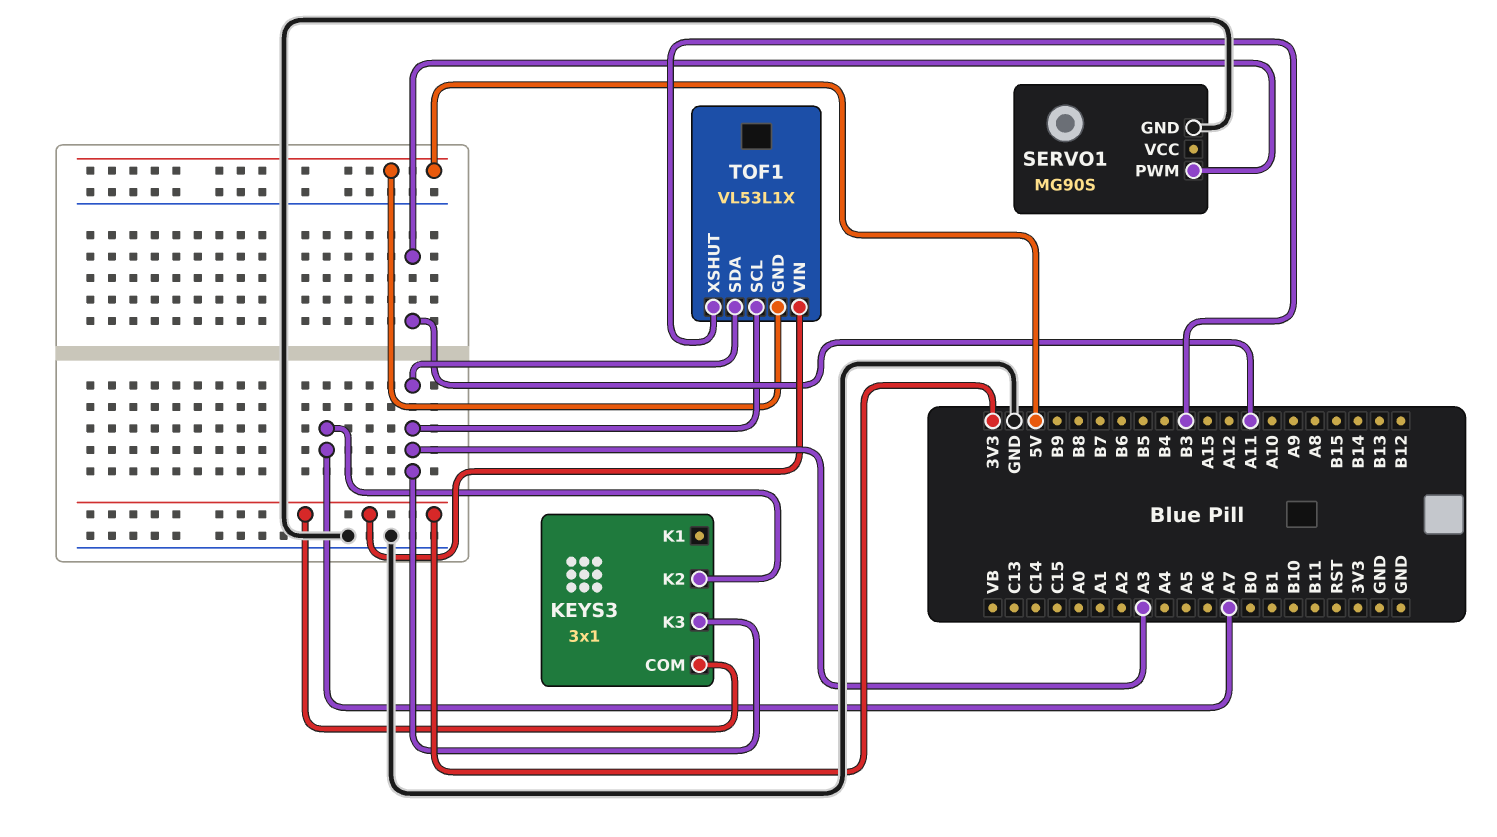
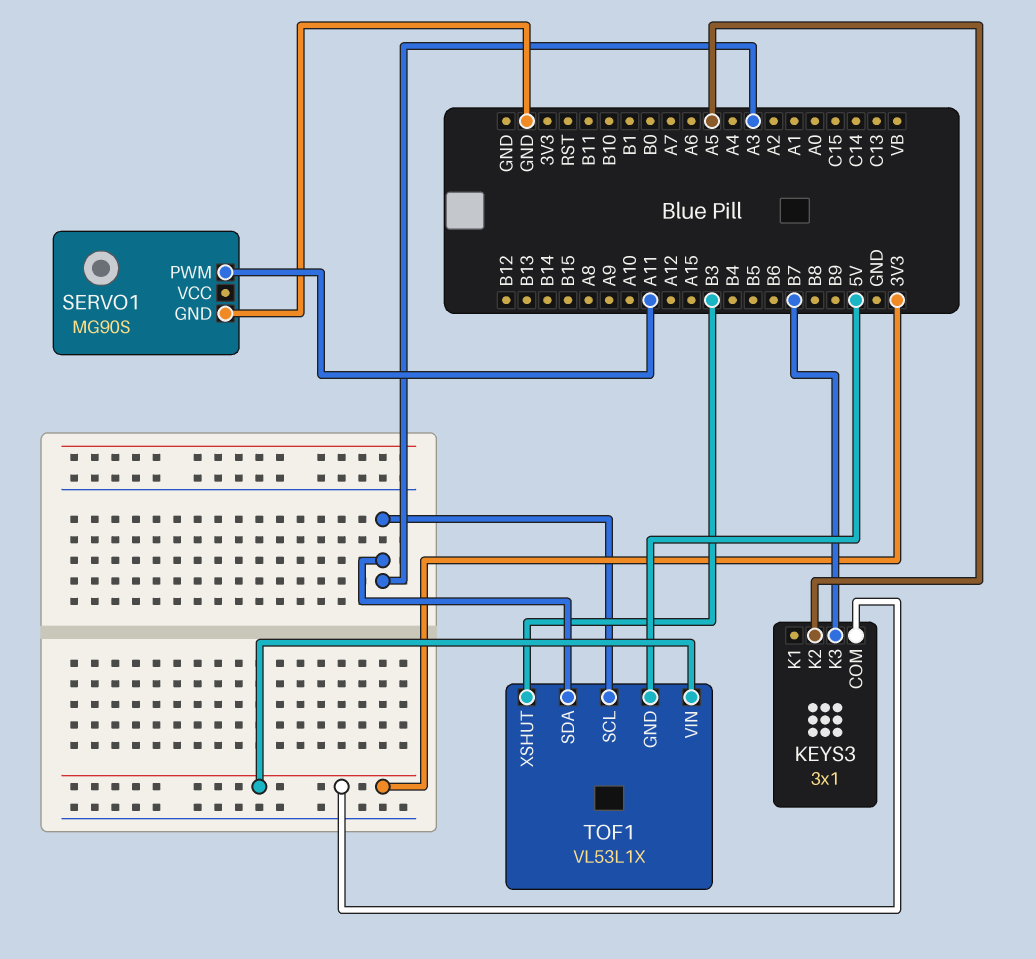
KEYS3 pin K2: A7 -> A5
KEYS3 pin K3: A3 -> B7

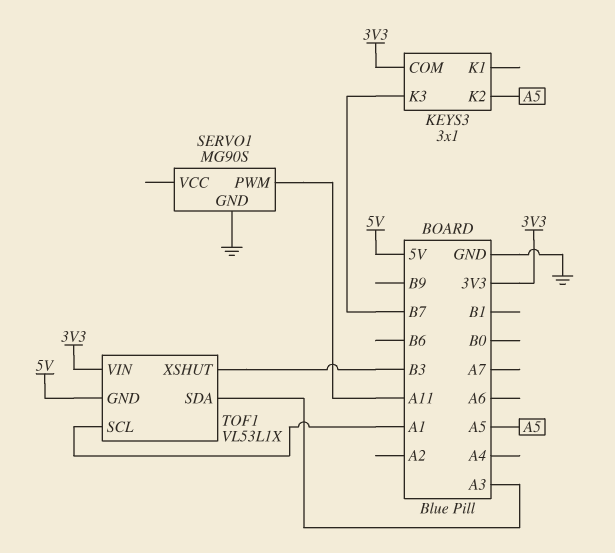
TOF1 pin SCL: A3 -> A1

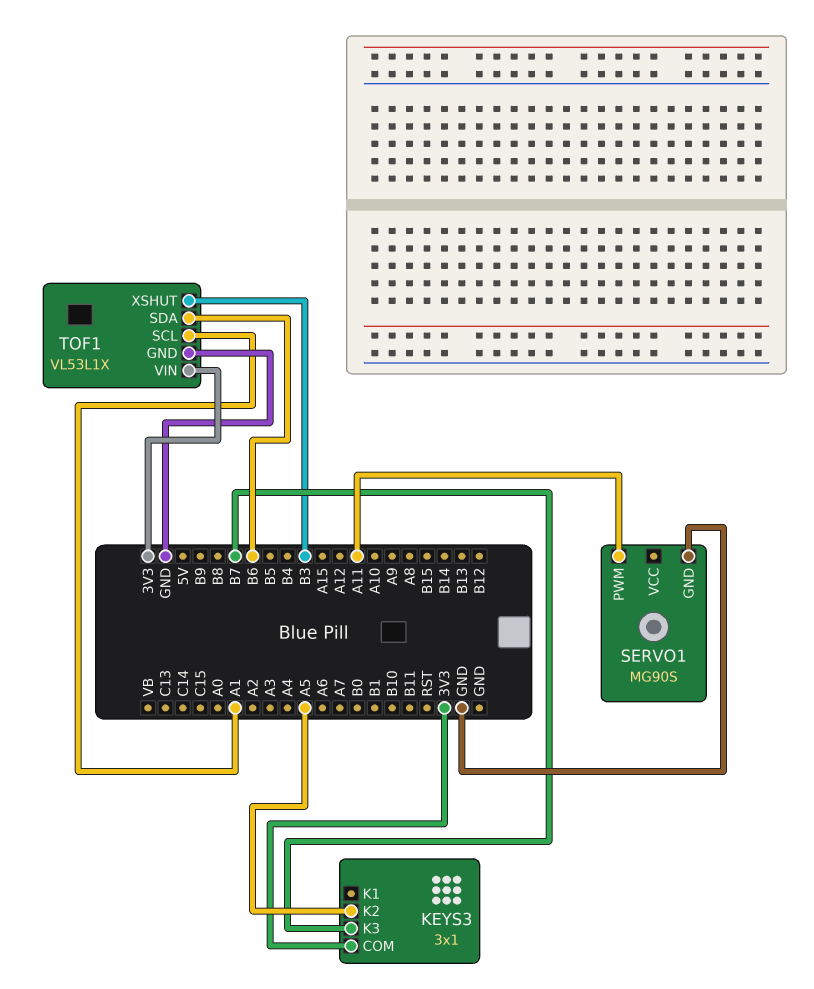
TOF1 pin GND: 5V -> GND
TOF1 pin SDA: A3 -> B6

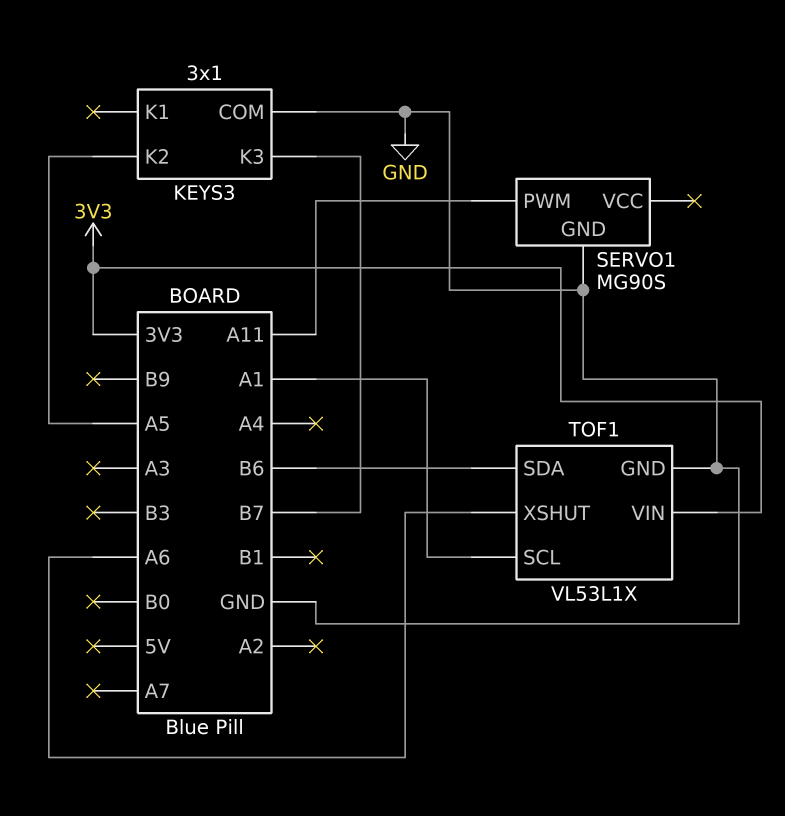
KEYS3 pin COM: 3V3 -> GND
TOF1 pin XSHUT: B3 -> A6

